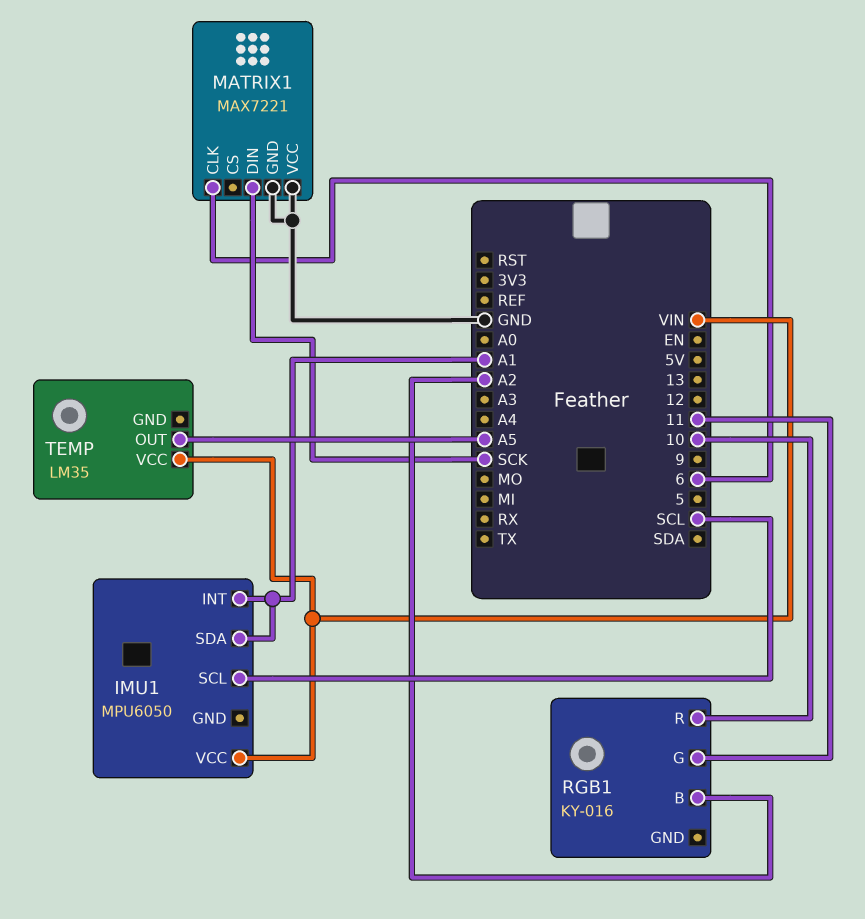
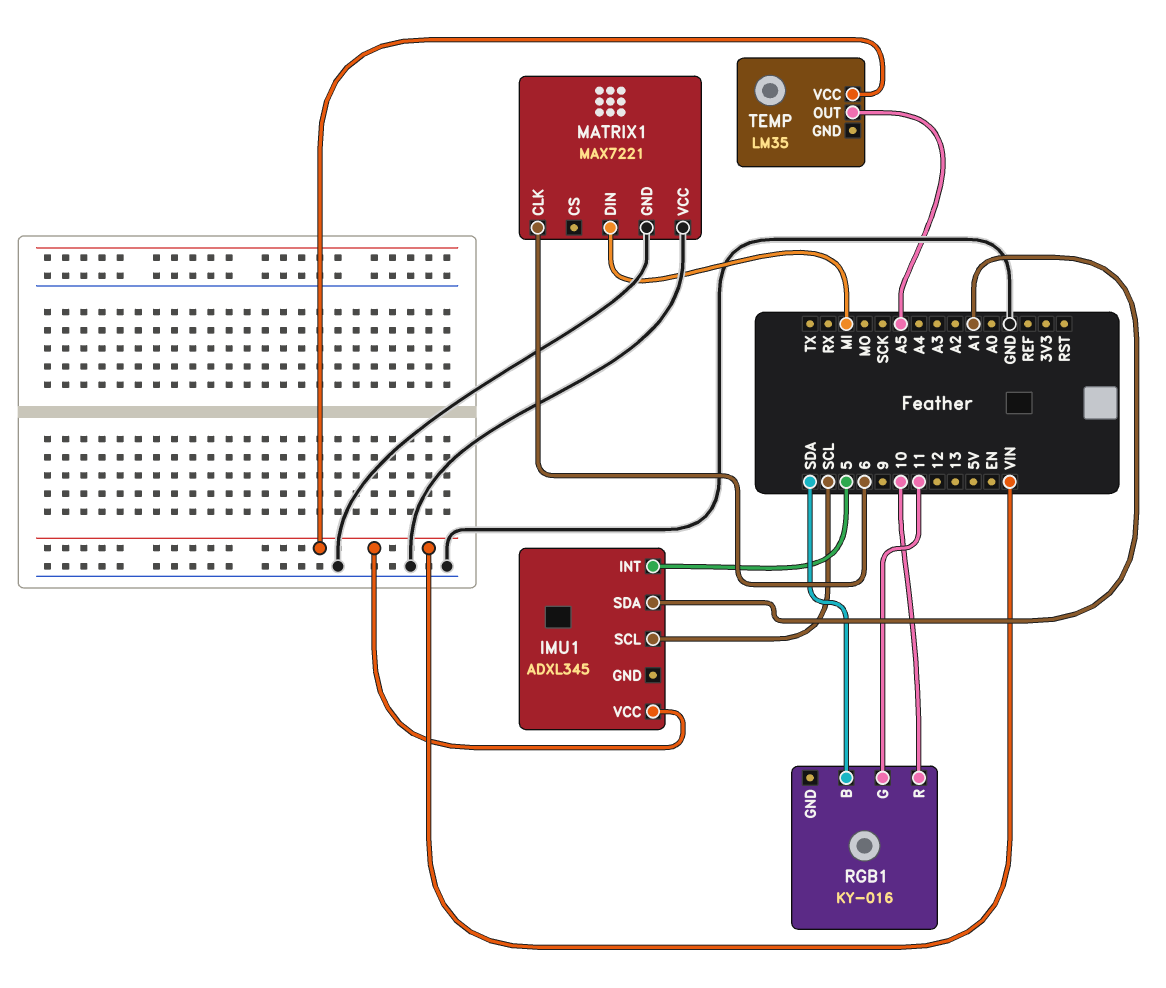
IMU1: MPU6050 -> ADXL345
IMU1 pin INT: A1 -> 5
MATRIX1 pin DIN: SCK -> MI
RGB1 pin B: A2 -> SDA

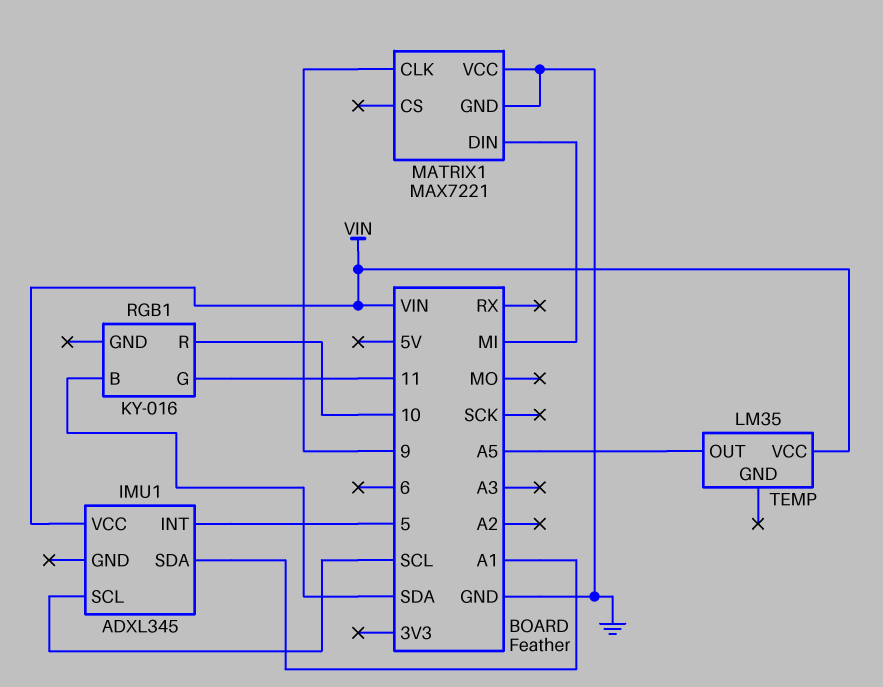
MATRIX1 pin CLK: 6 -> 9

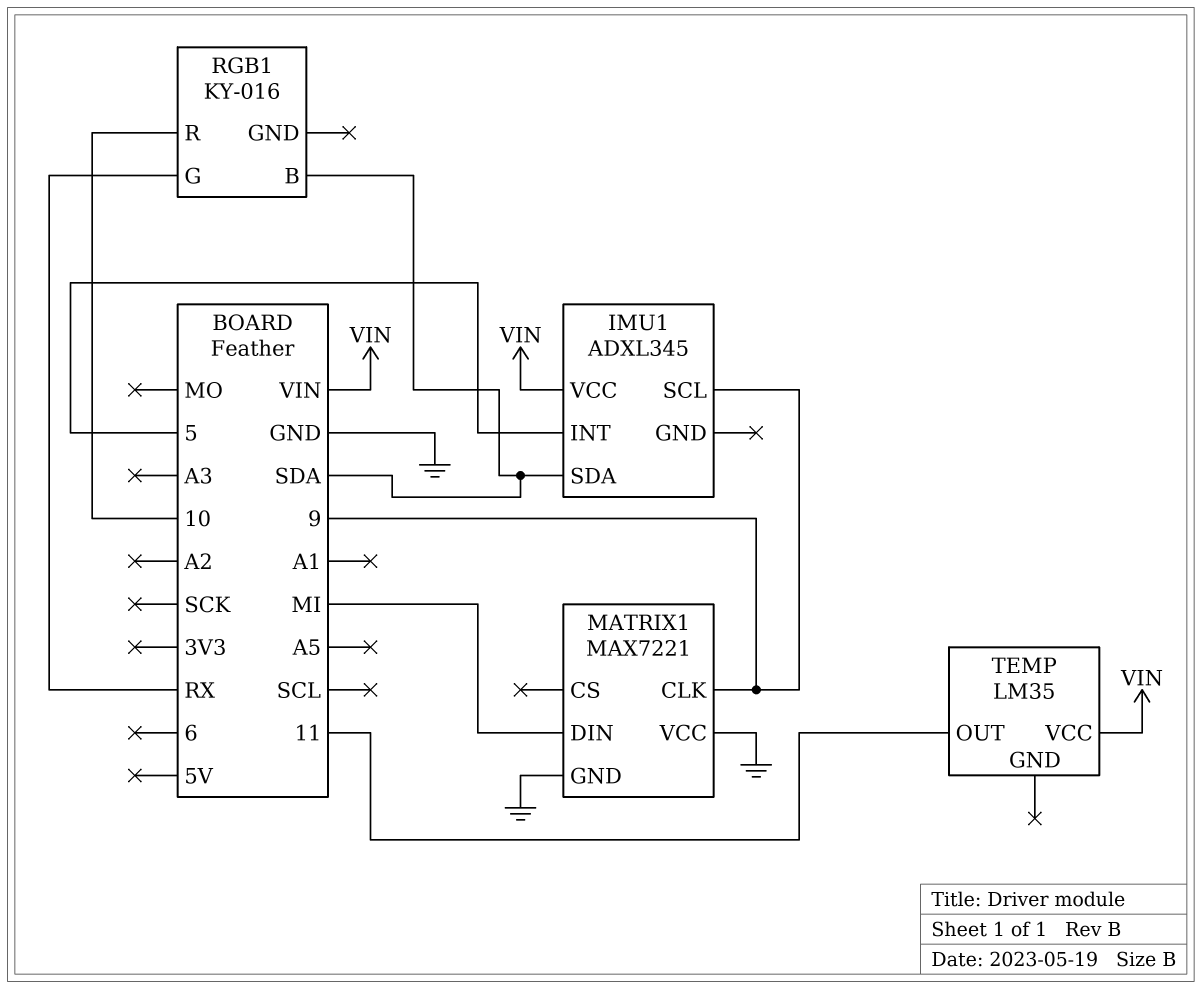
IMU1 pin SCL: SCL -> 9
IMU1 pin SDA: A1 -> SDA
RGB1 pin G: 11 -> RX
TEMP pin OUT: A5 -> 11

